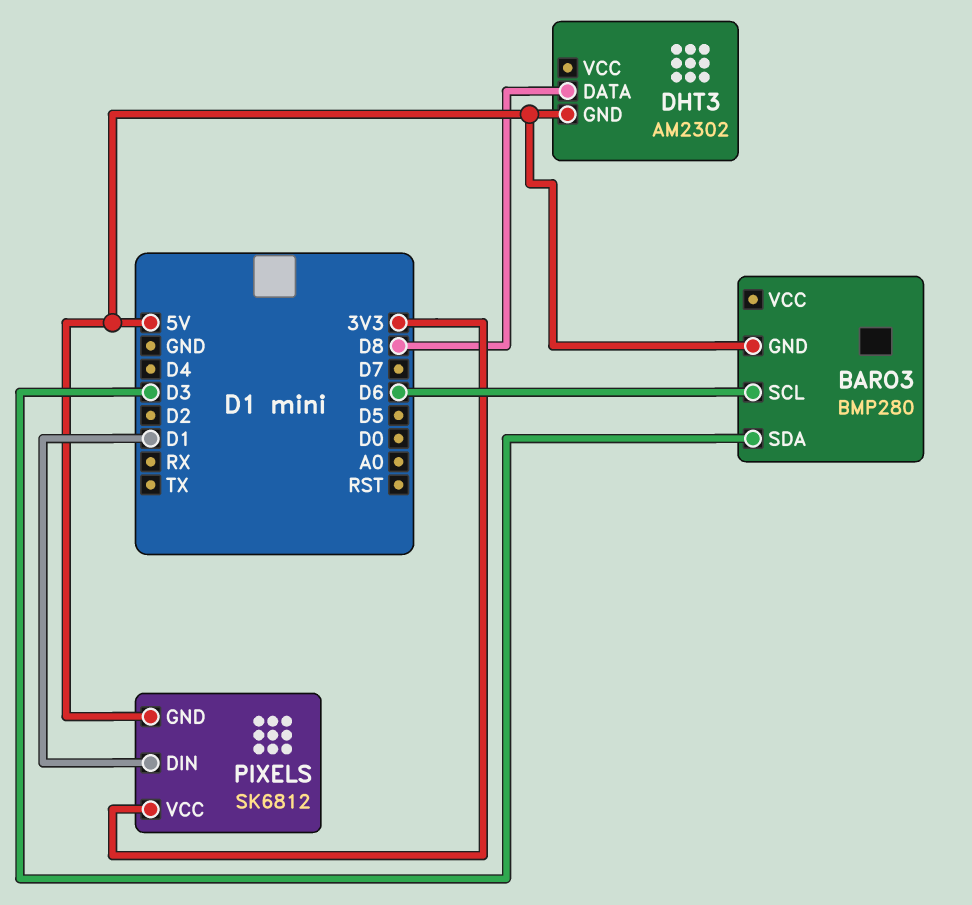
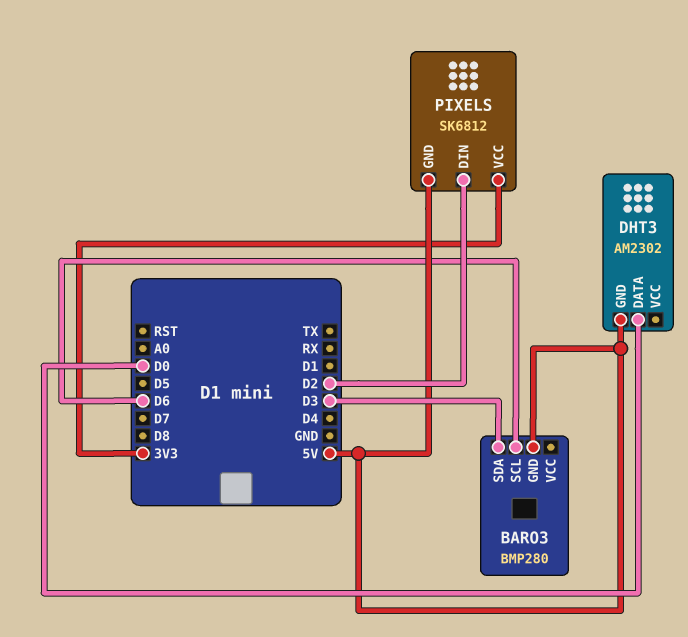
DHT3 pin DATA: D8 -> D0
PIXELS pin DIN: D1 -> D2

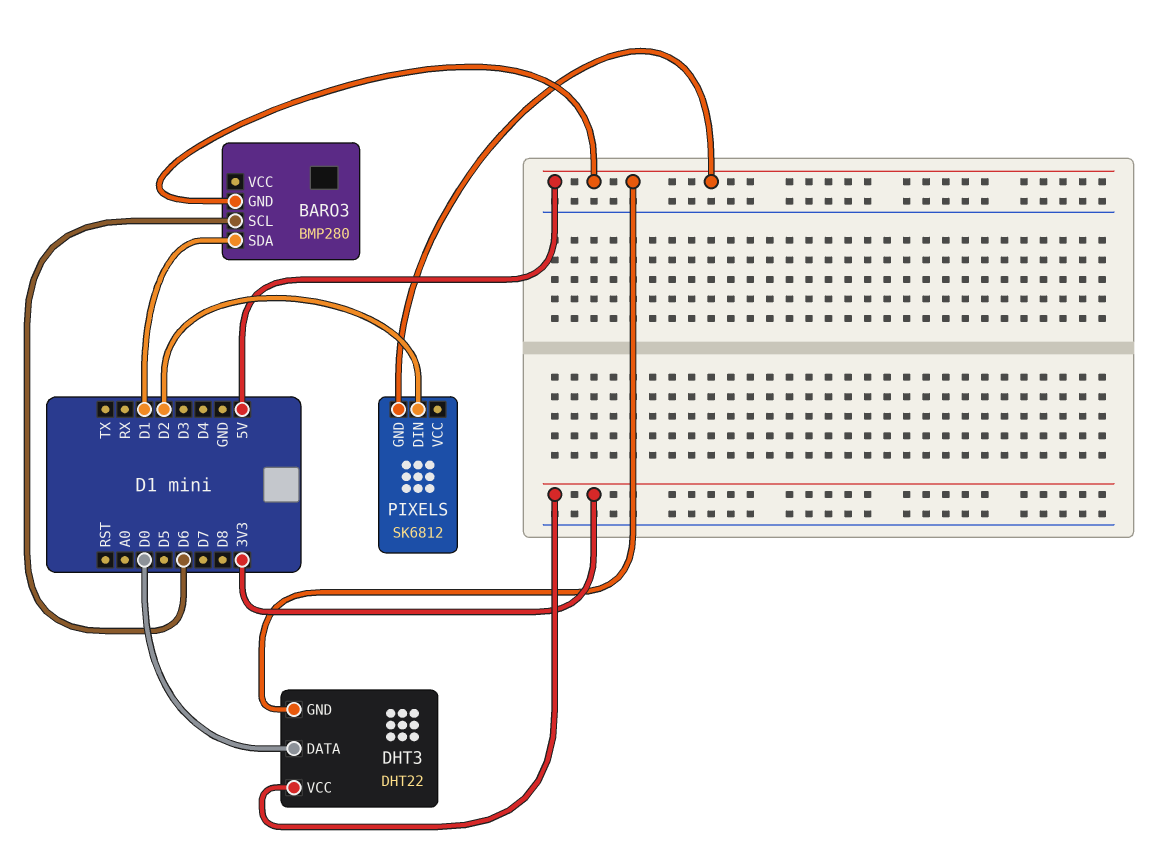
BARO3 pin SDA: D3 -> D1
DHT3: AM2302 -> DHT22
DHT3 pin VCC: none -> 3V3
PIXELS pin VCC: 3V3 -> none

